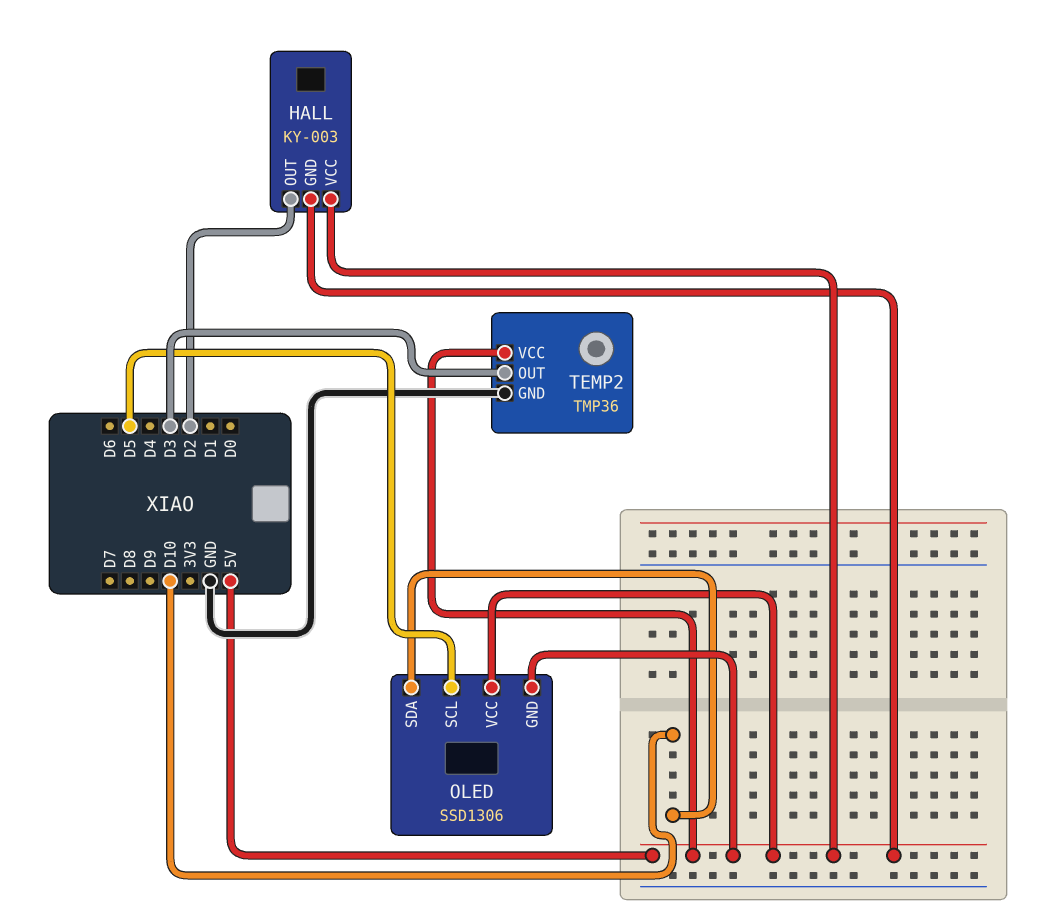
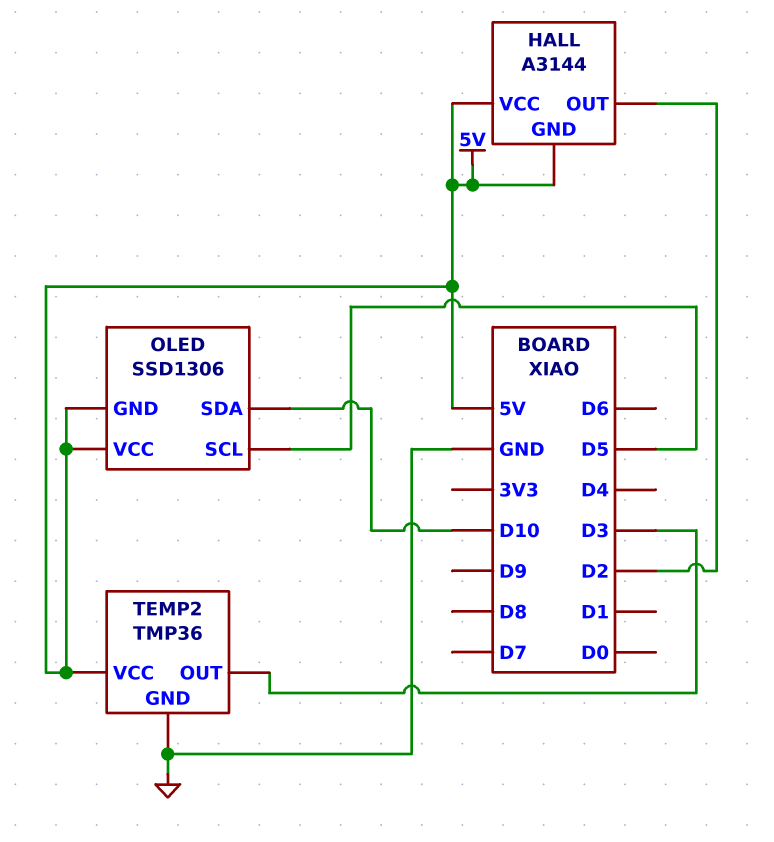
HALL: KY-003 -> A3144

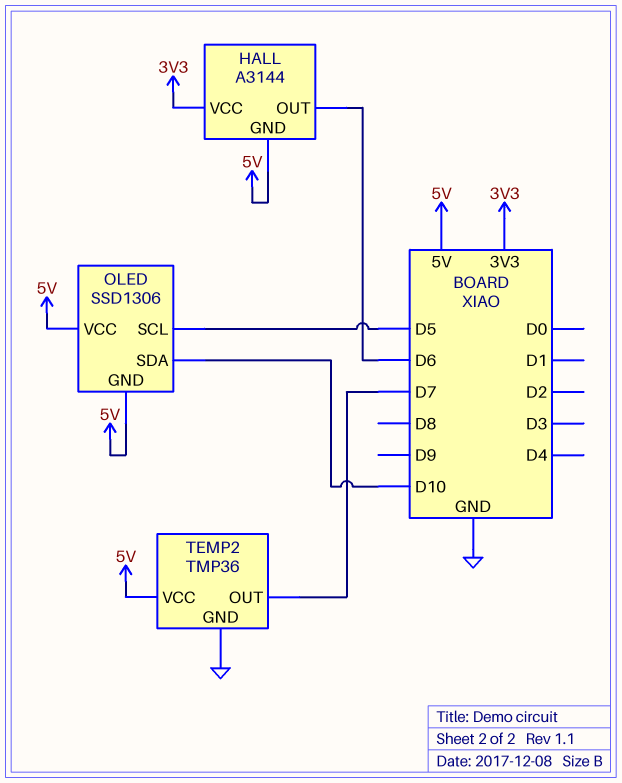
HALL pin OUT: D2 -> D6
HALL pin VCC: 5V -> 3V3
TEMP2 pin OUT: D3 -> D7

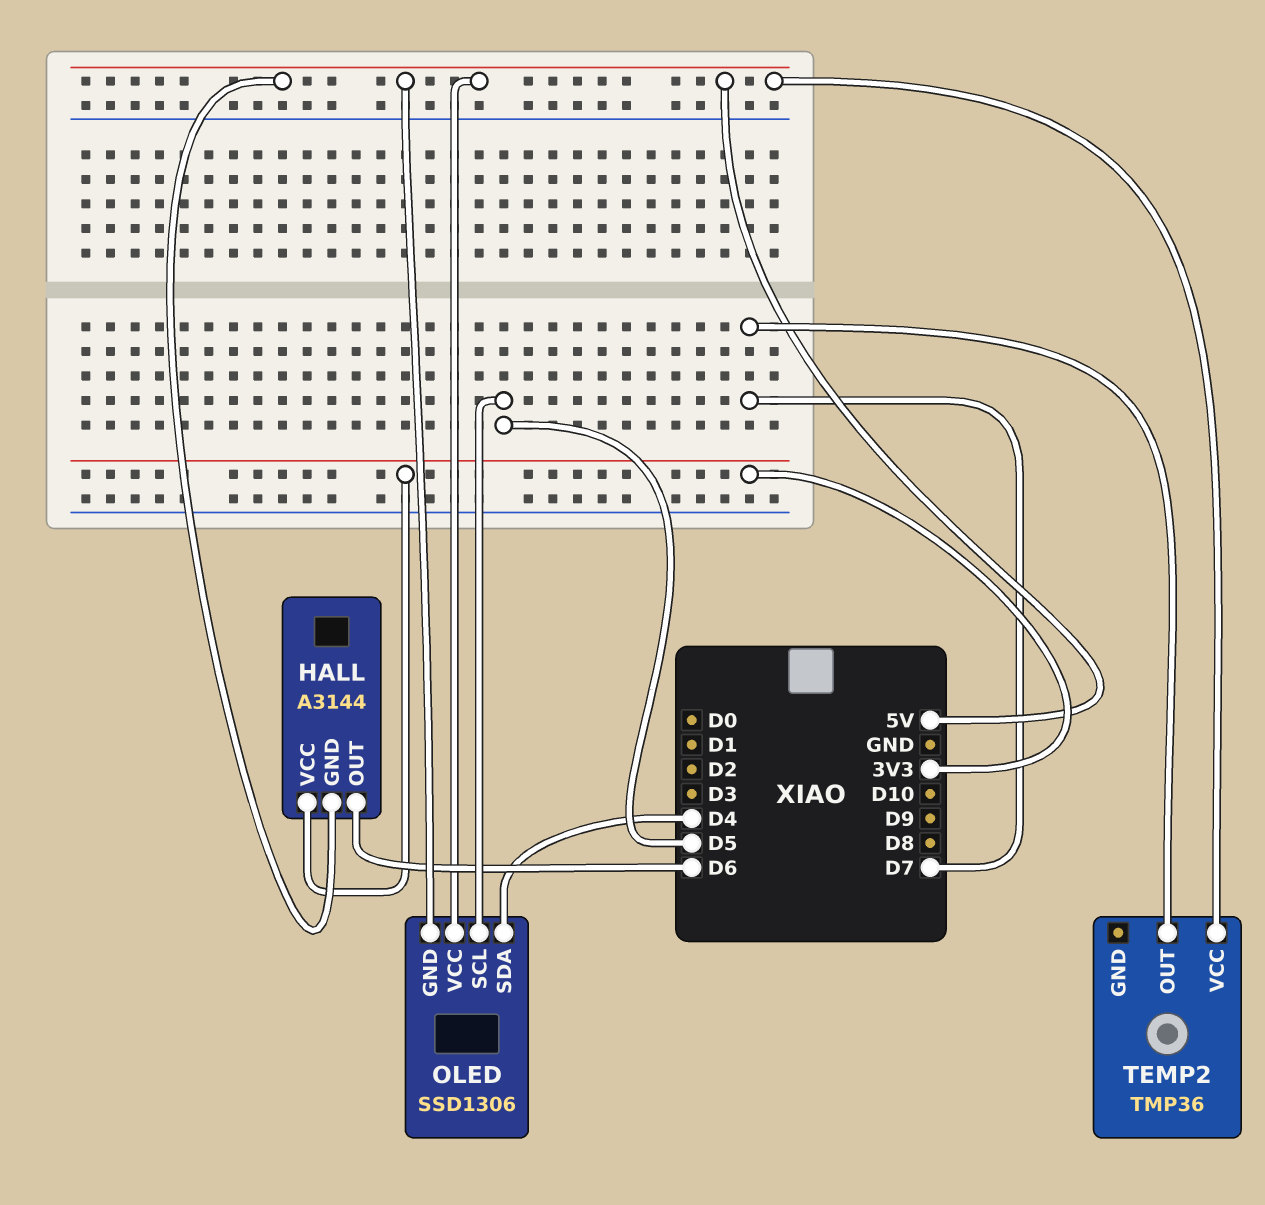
OLED pin SDA: D10 -> D4
TEMP2 pin GND: GND -> none

